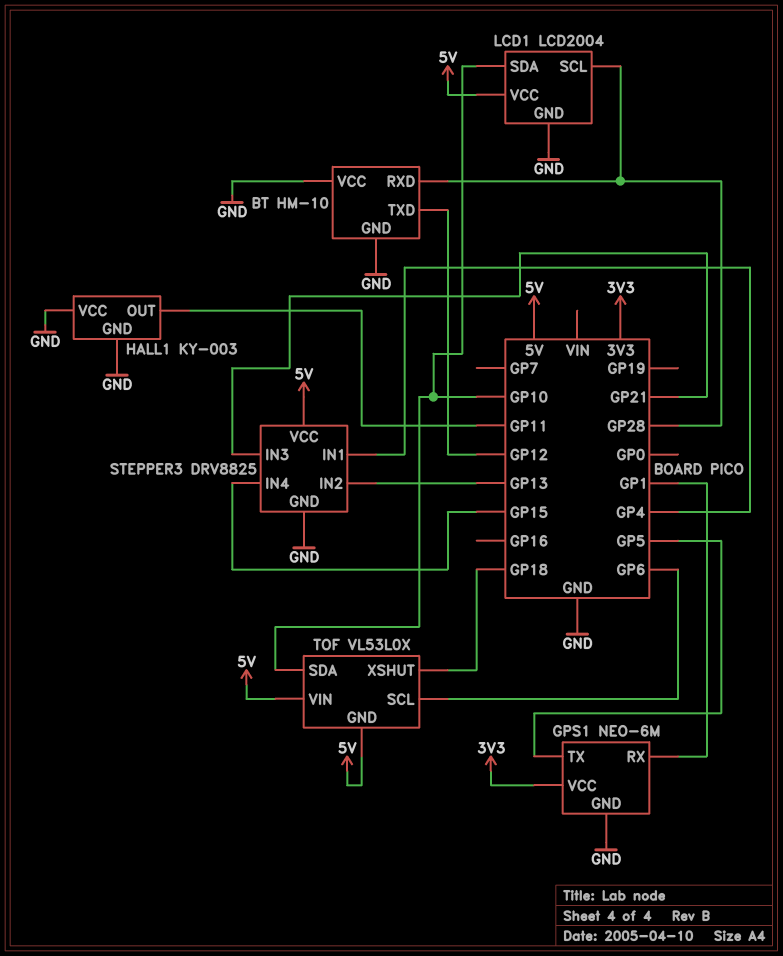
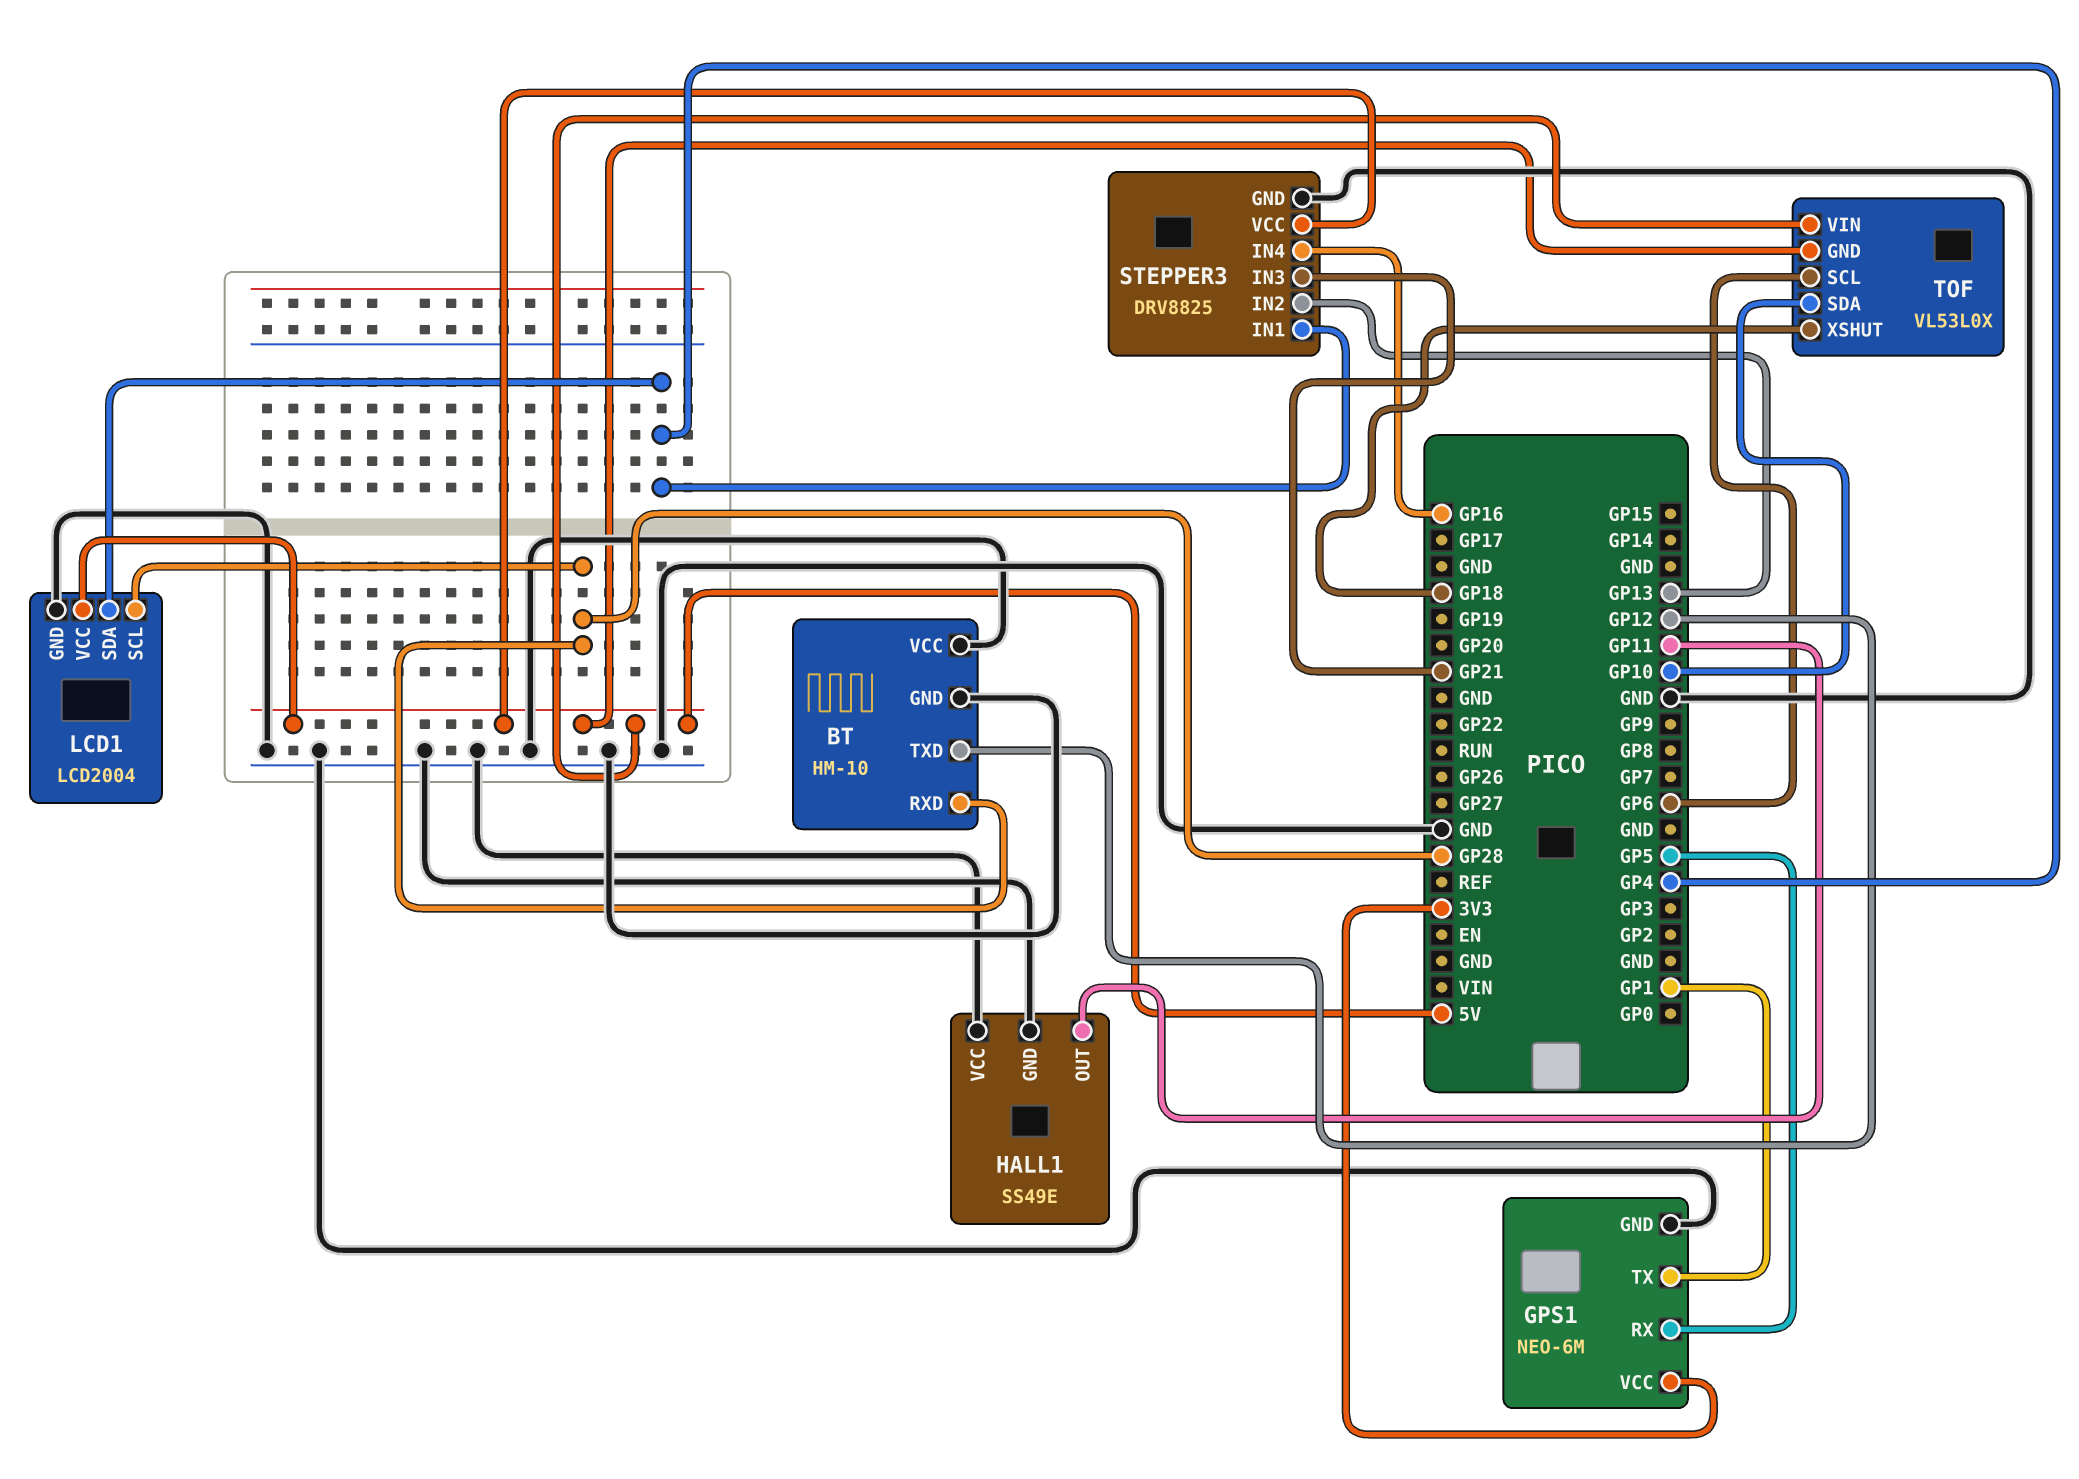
GPS1 pin RX: GP1 -> GP5
GPS1 pin TX: GP5 -> GP1
HALL1: KY-003 -> SS49E
LCD1 pin SDA: GP10 -> GP4
STEPPER3 pin IN4: GP15 -> GP16

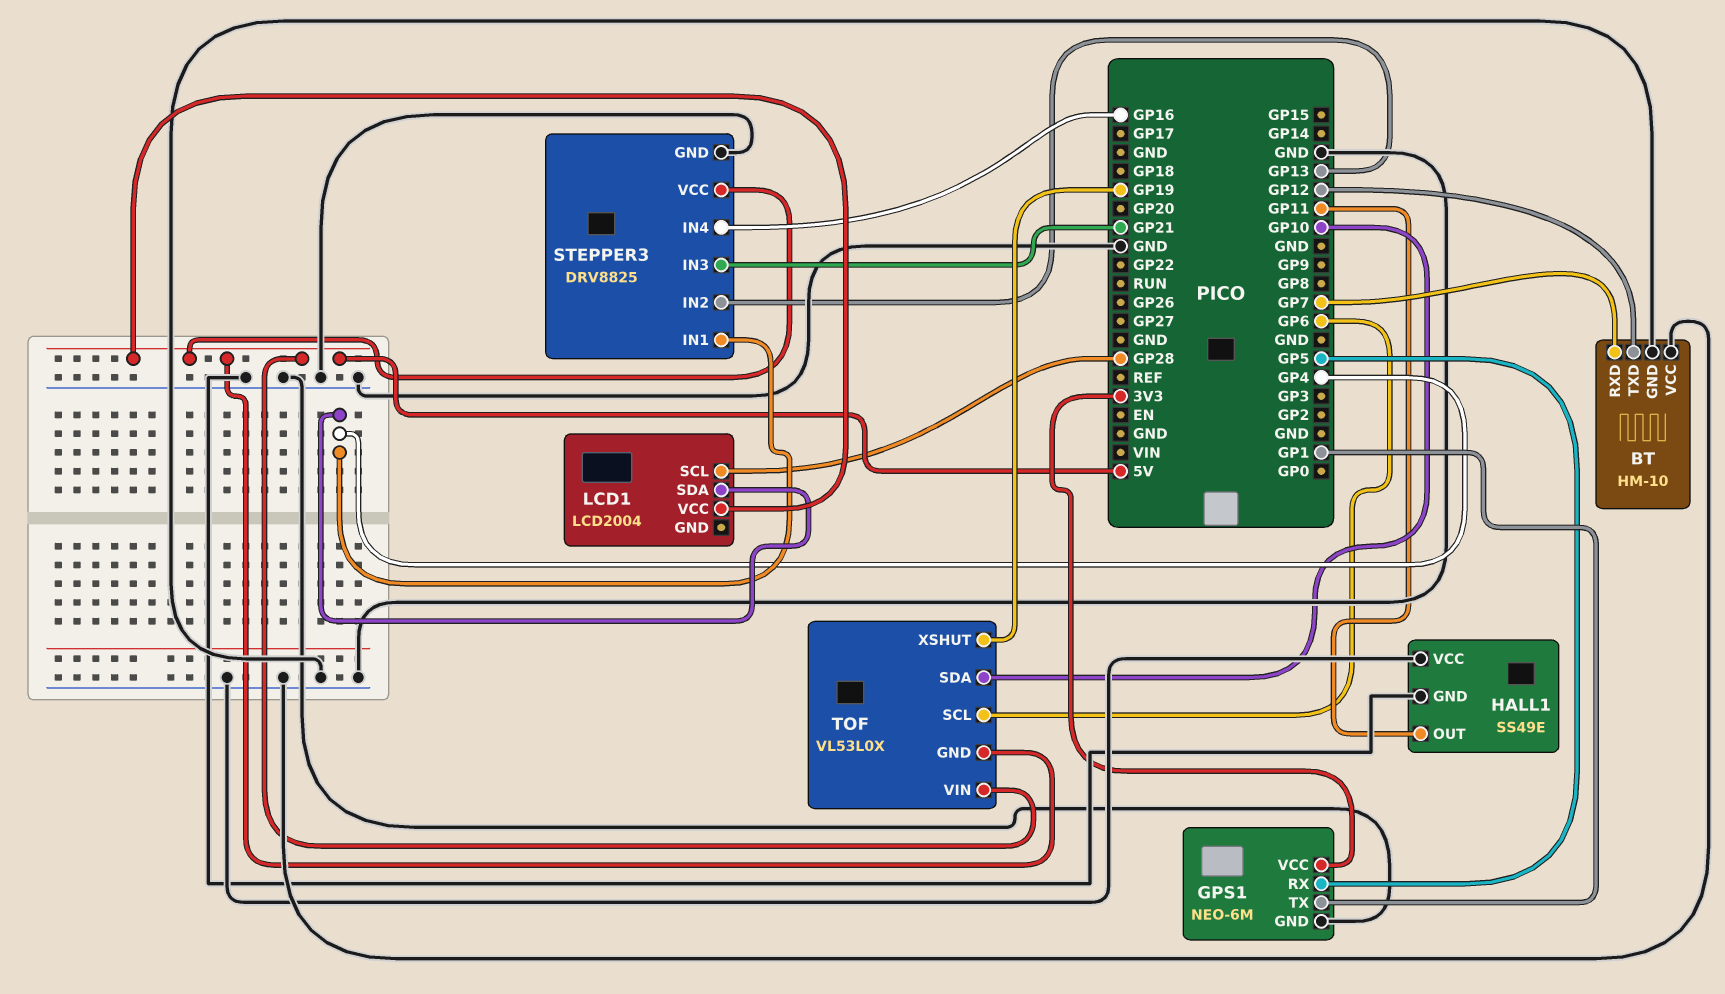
BT pin RXD: GP28 -> GP7
LCD1 pin GND: GND -> none
TOF pin XSHUT: GP18 -> GP19

